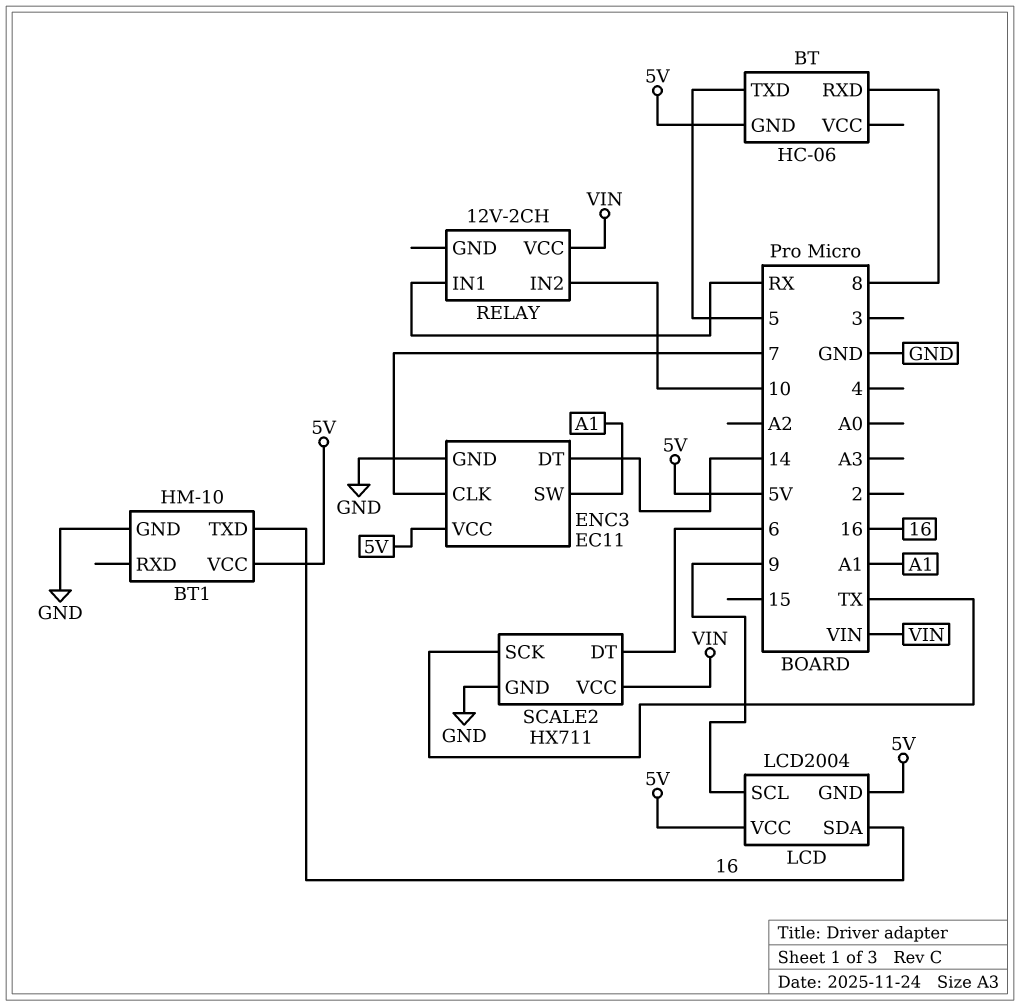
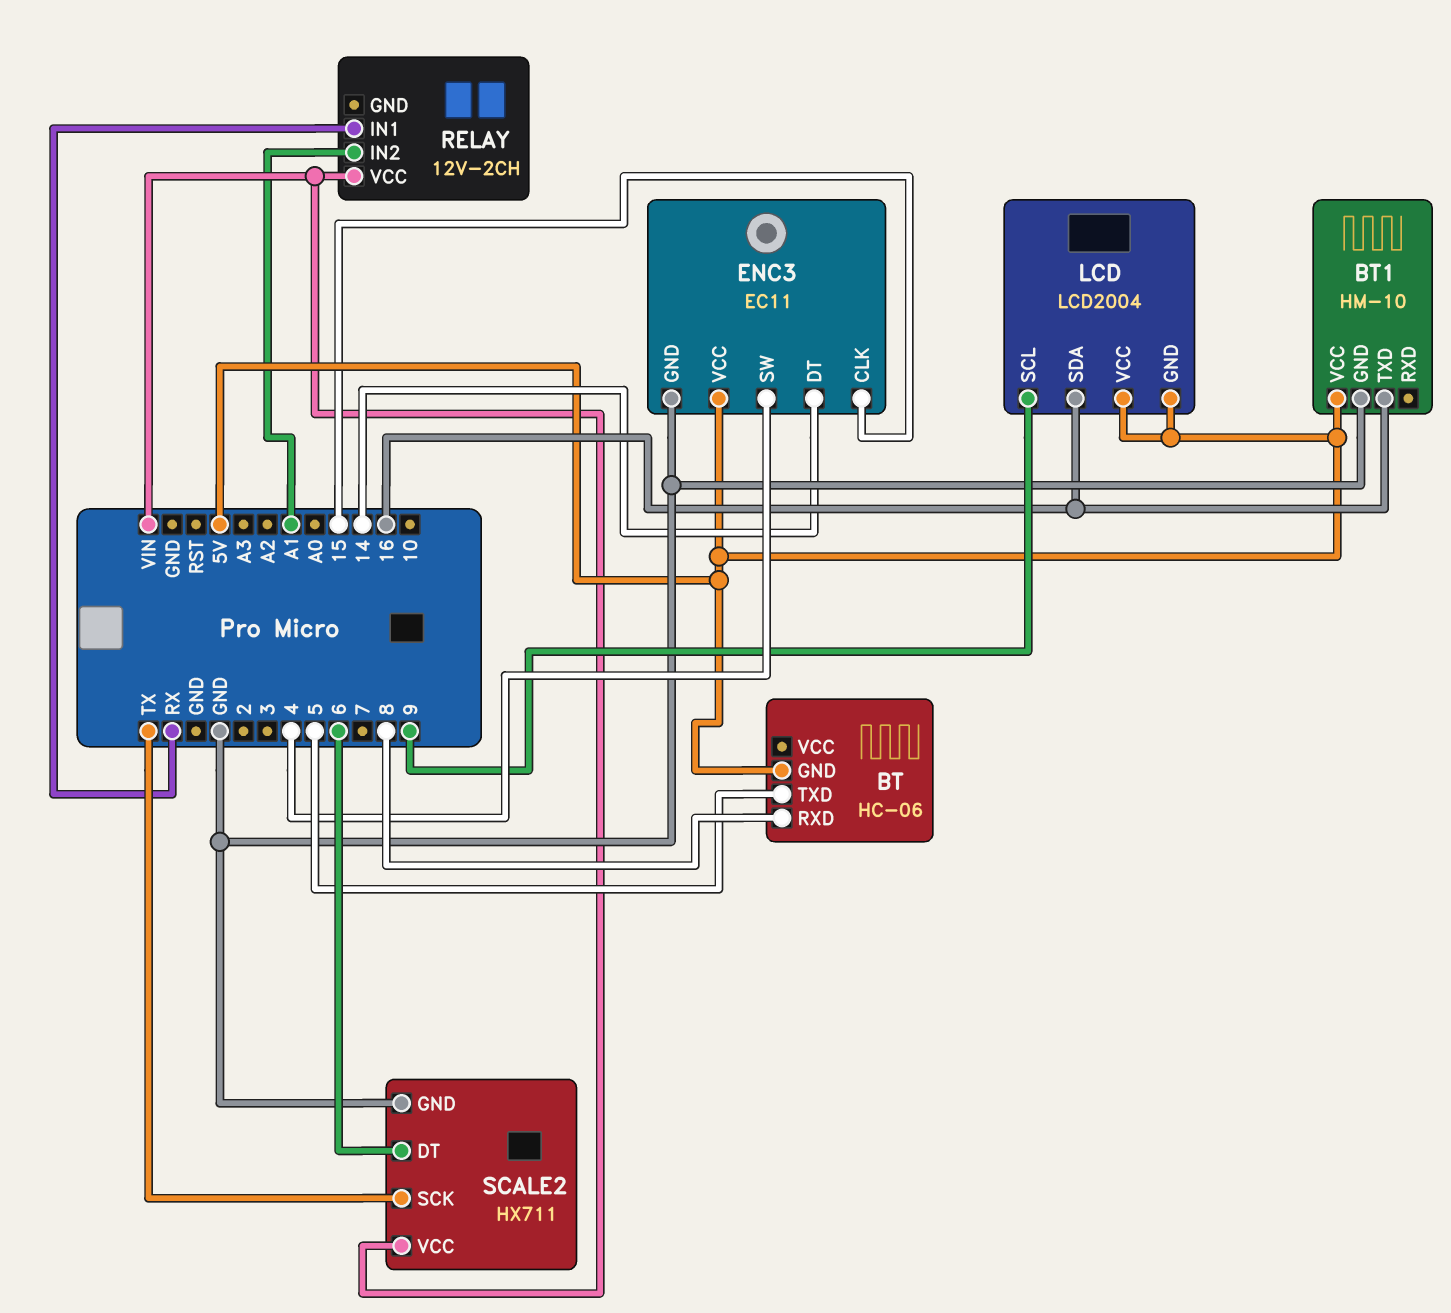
ENC3 pin CLK: 7 -> 15
ENC3 pin SW: A1 -> 4
RELAY pin IN2: 10 -> A1

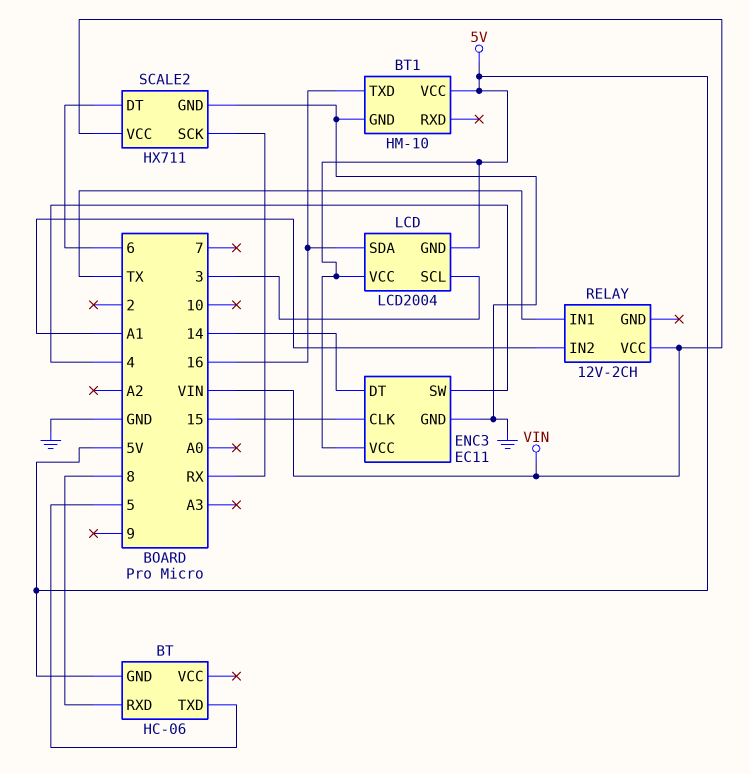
LCD pin SCL: 9 -> 3
RELAY pin IN1: RX -> TX
SCALE2 pin SCK: TX -> RX

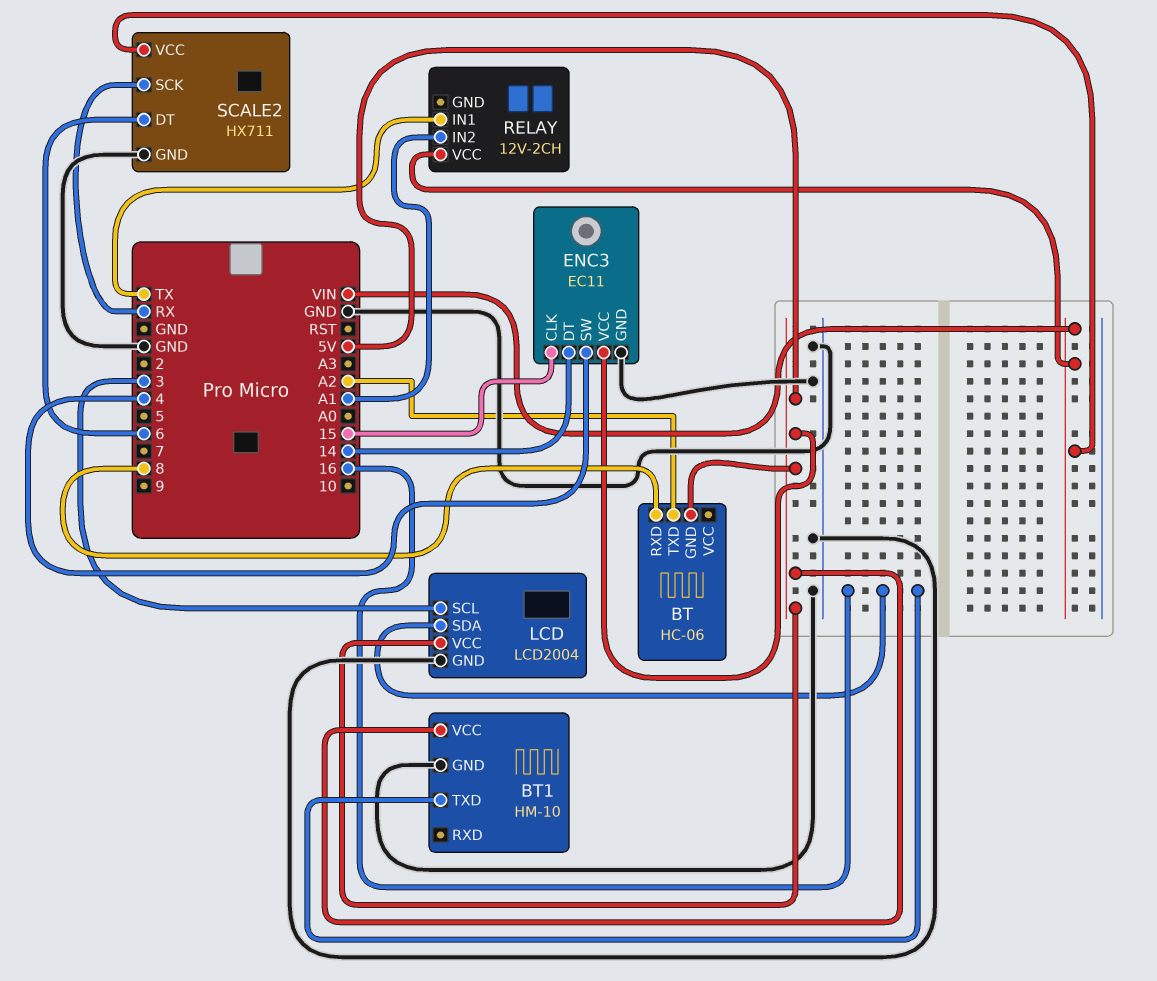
BT pin TXD: 5 -> A2
LCD pin GND: 5V -> GND

